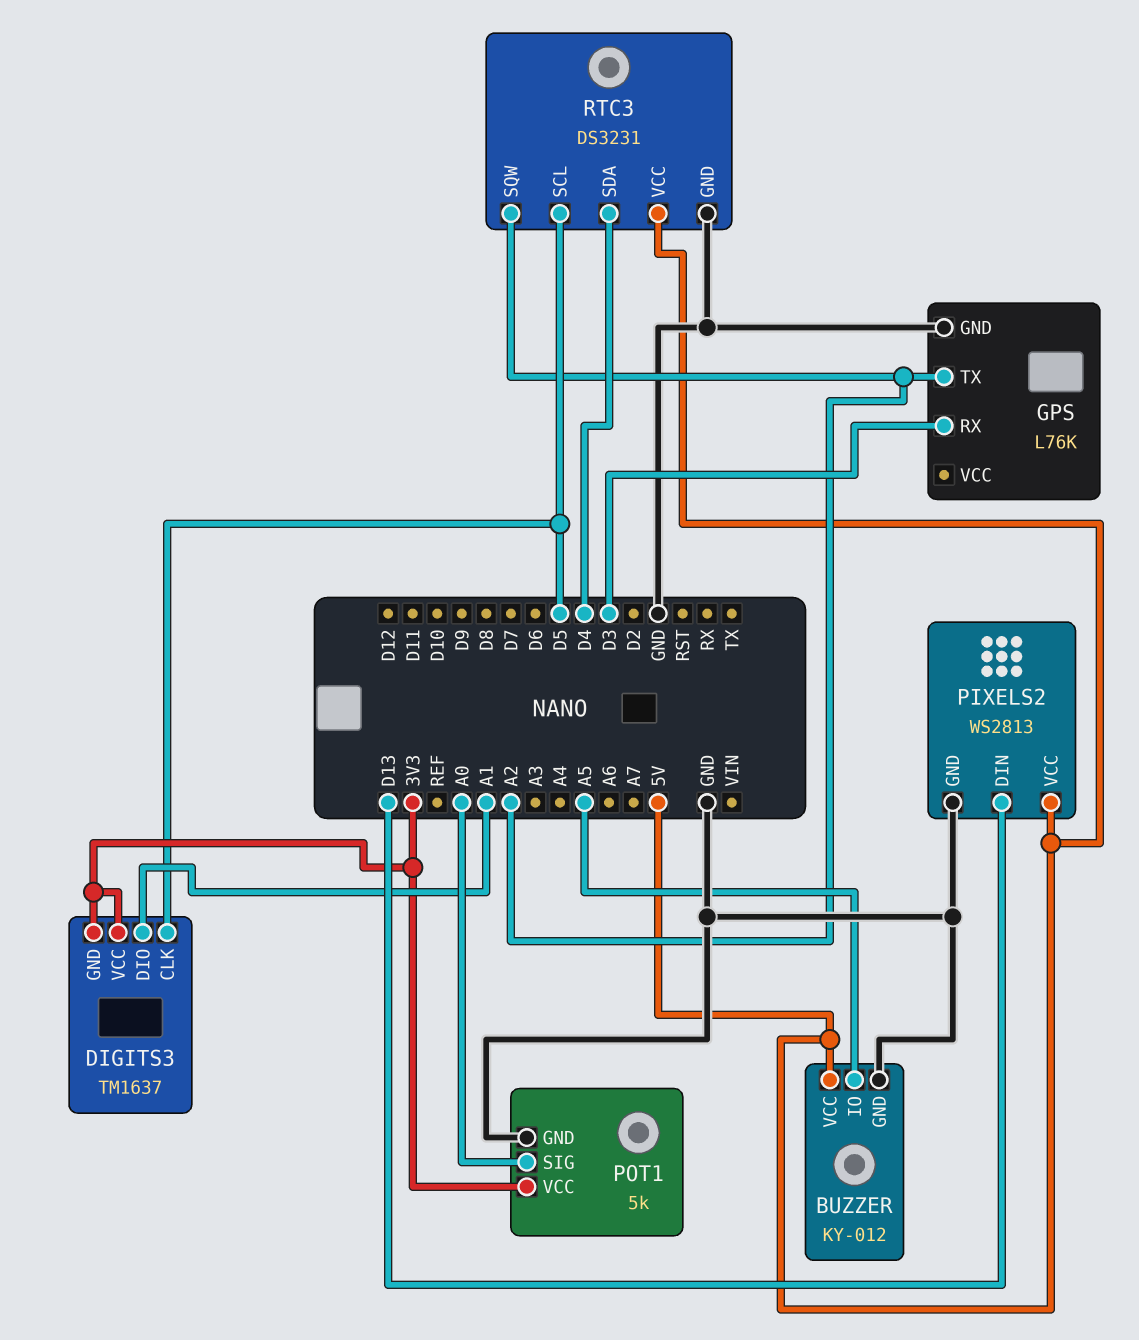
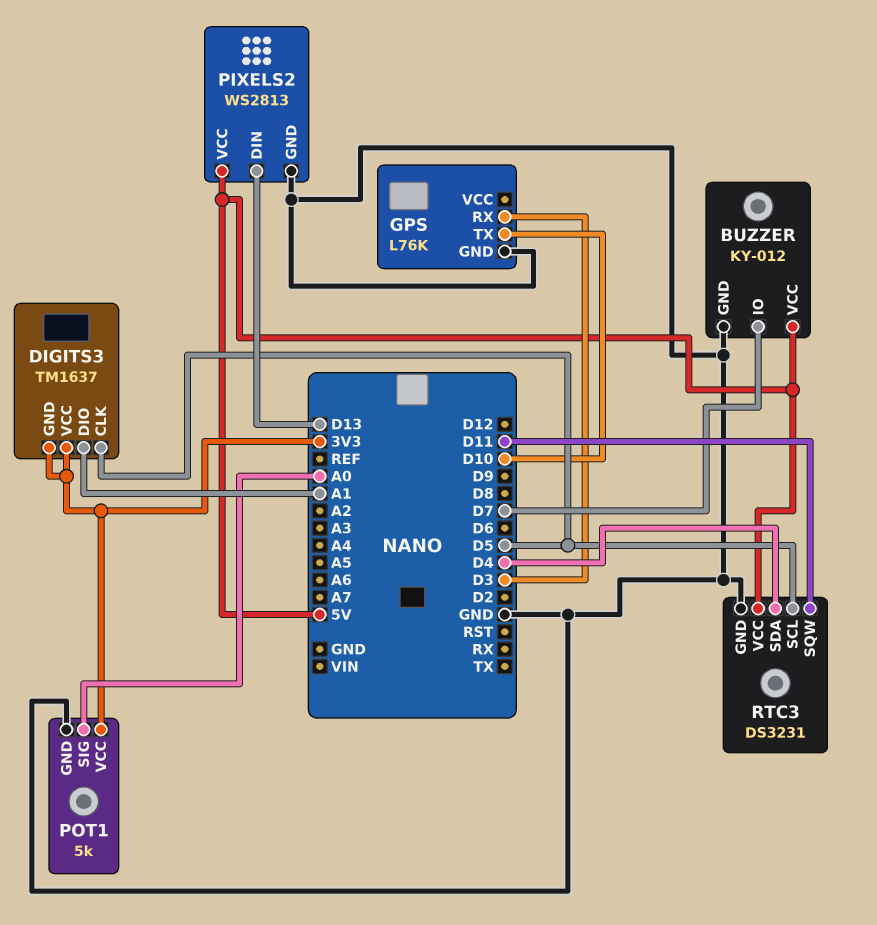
BUZZER pin IO: A5 -> D7
GPS pin TX: A2 -> D10
RTC3 pin SQW: A2 -> D11

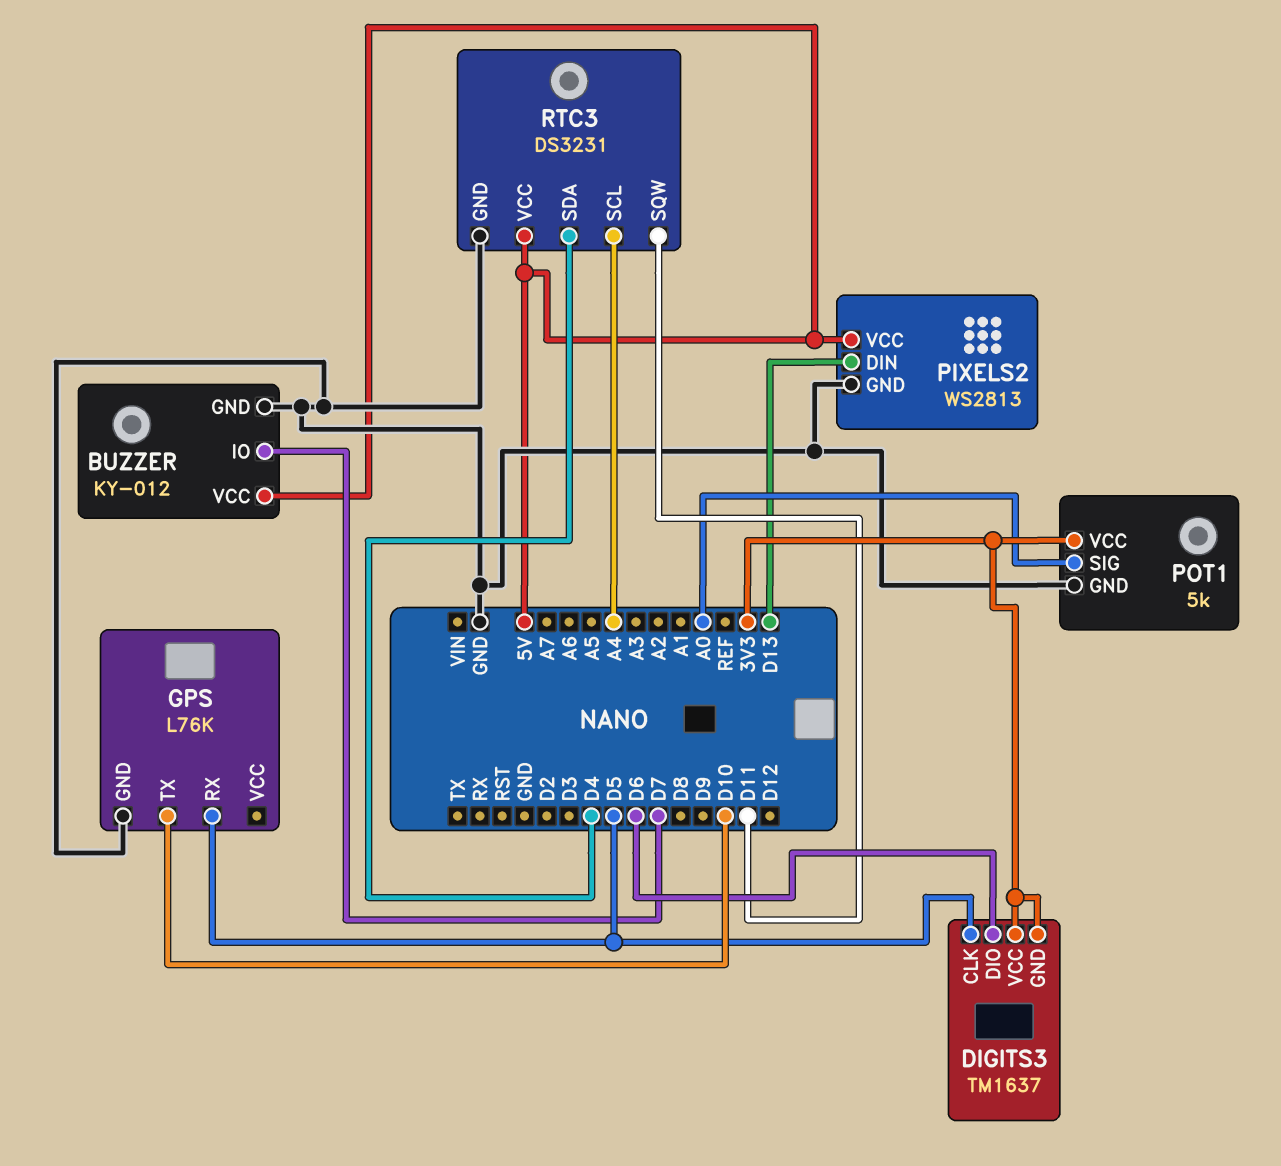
DIGITS3 pin DIO: A1 -> D6
GPS pin RX: D3 -> D5
RTC3 pin SCL: D5 -> A4

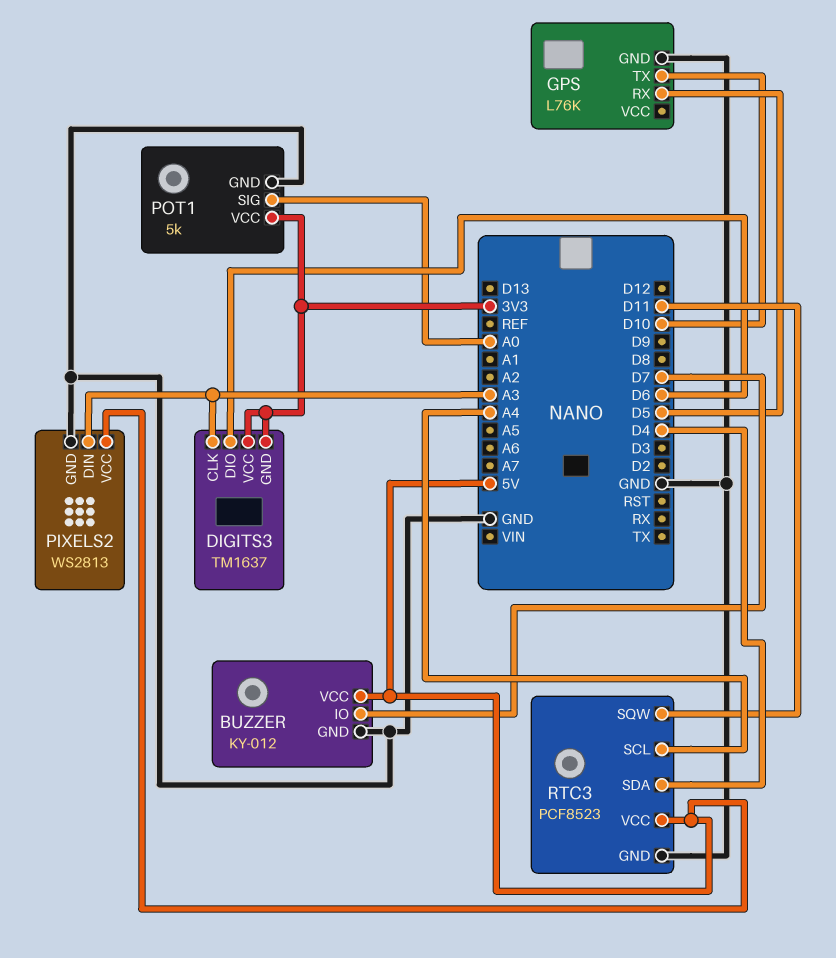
DIGITS3 pin CLK: D5 -> A3
PIXELS2 pin DIN: D13 -> A3
RTC3: DS3231 -> PCF8523

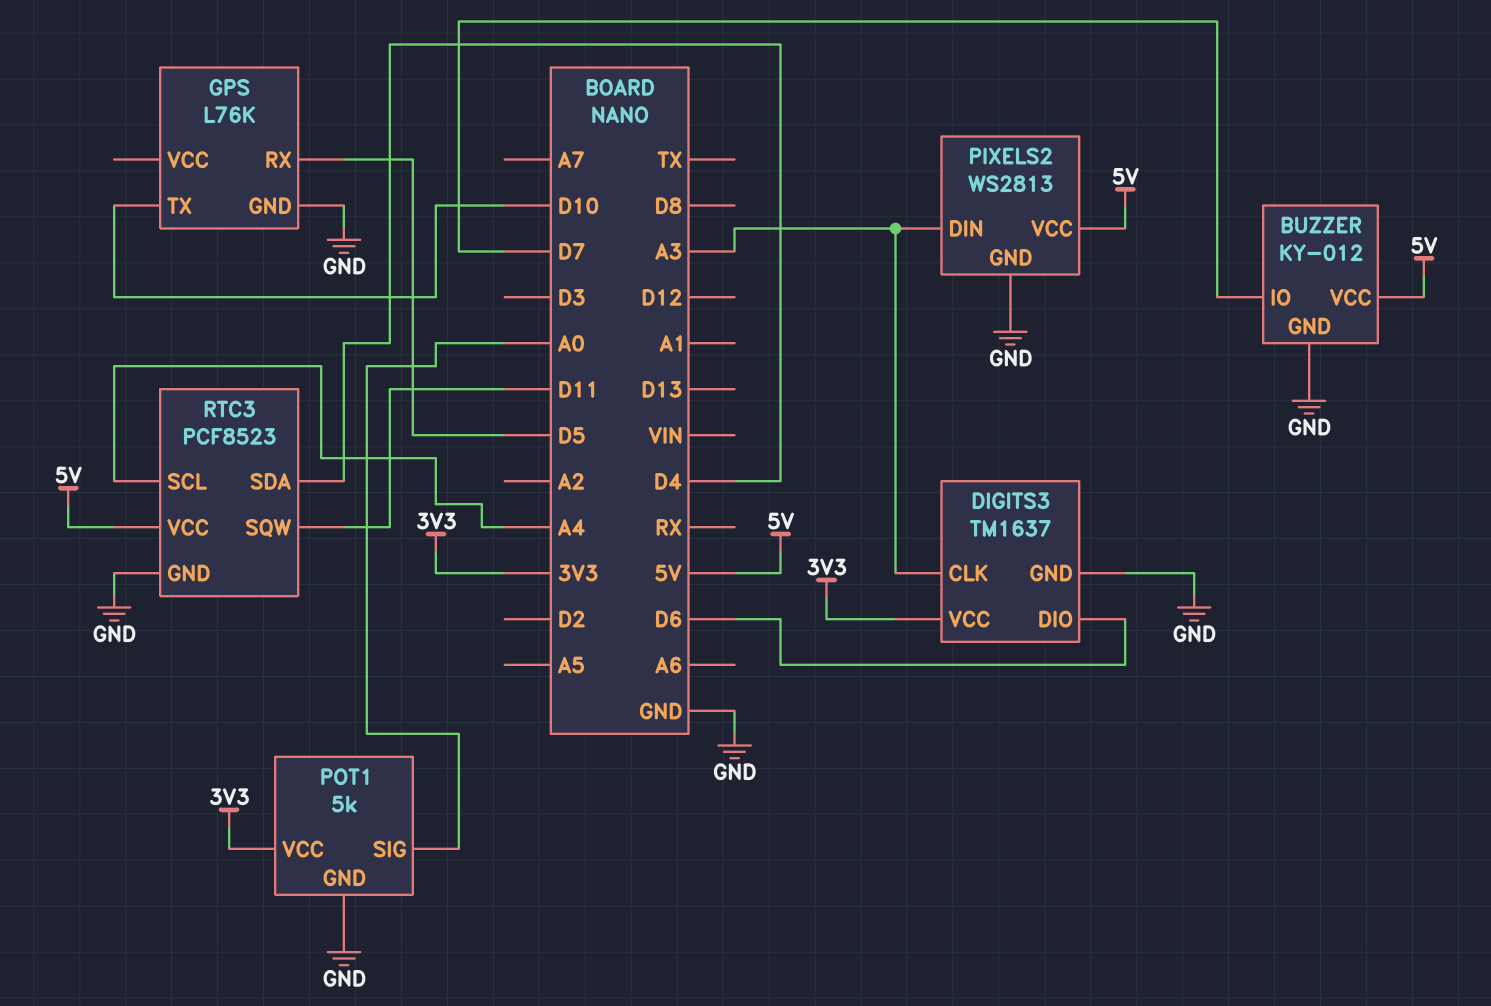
DIGITS3 pin GND: 3V3 -> GND

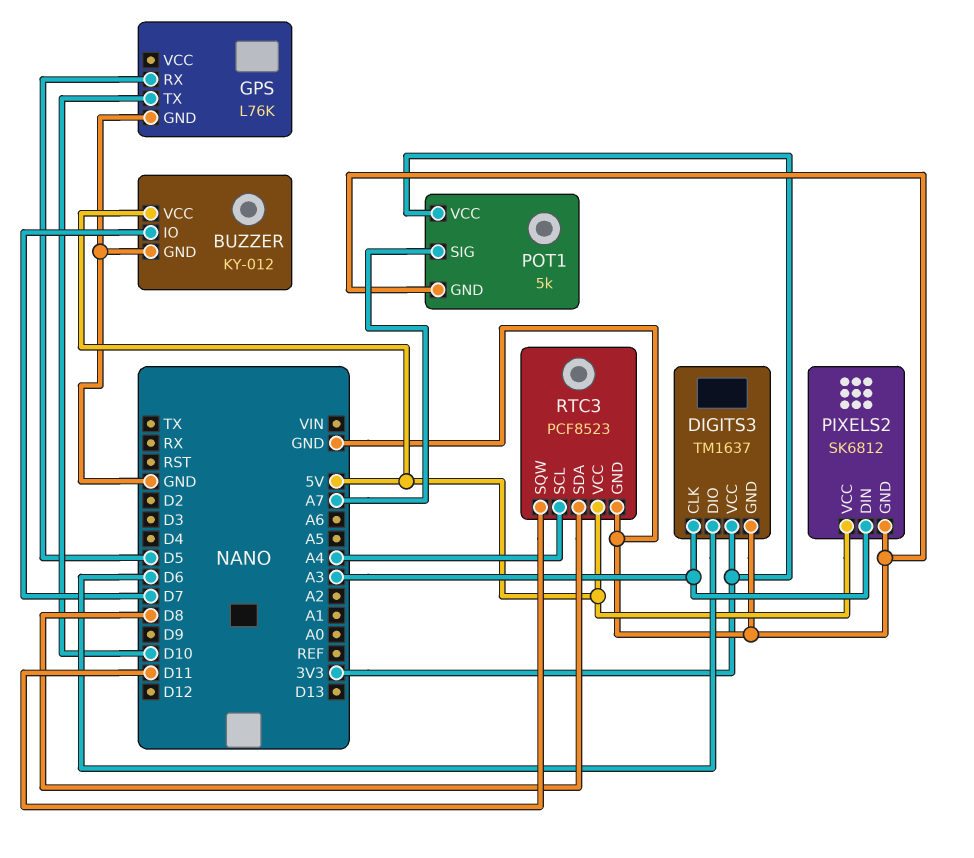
PIXELS2: WS2813 -> SK6812
POT1 pin SIG: A0 -> A7
RTC3 pin SDA: D4 -> D8

